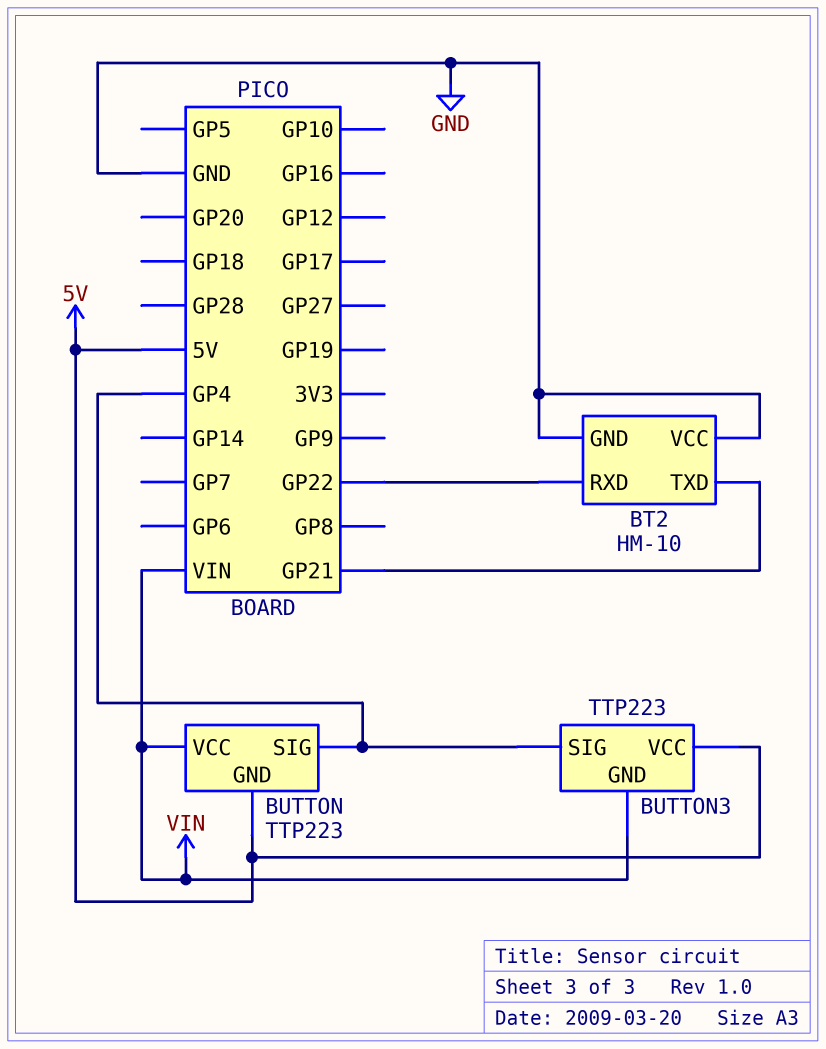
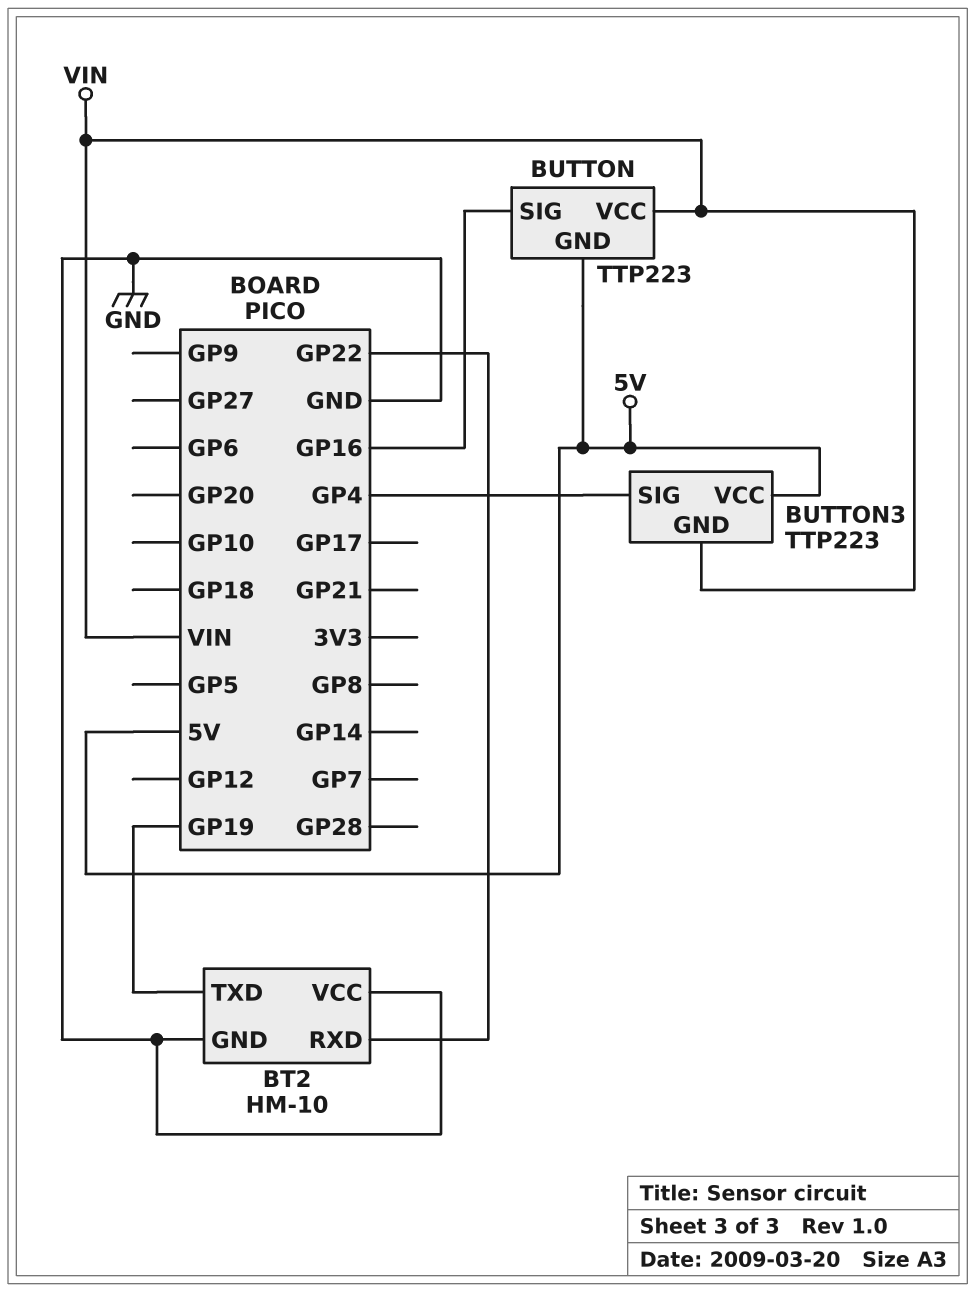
BT2 pin TXD: GP21 -> GP19
BUTTON pin SIG: GP4 -> GP16

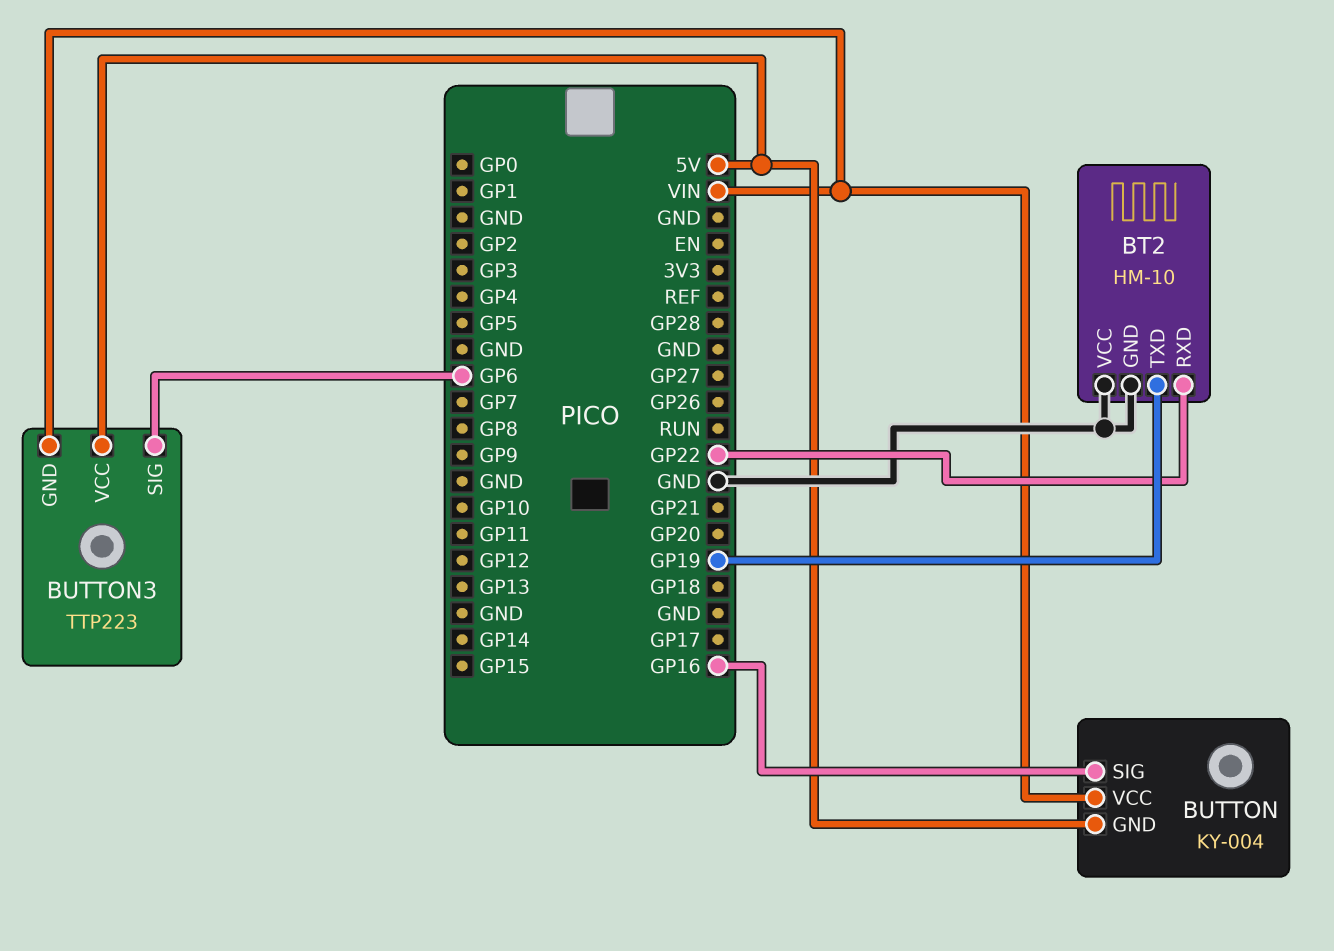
BUTTON: TTP223 -> KY-004
BUTTON3 pin SIG: GP4 -> GP6

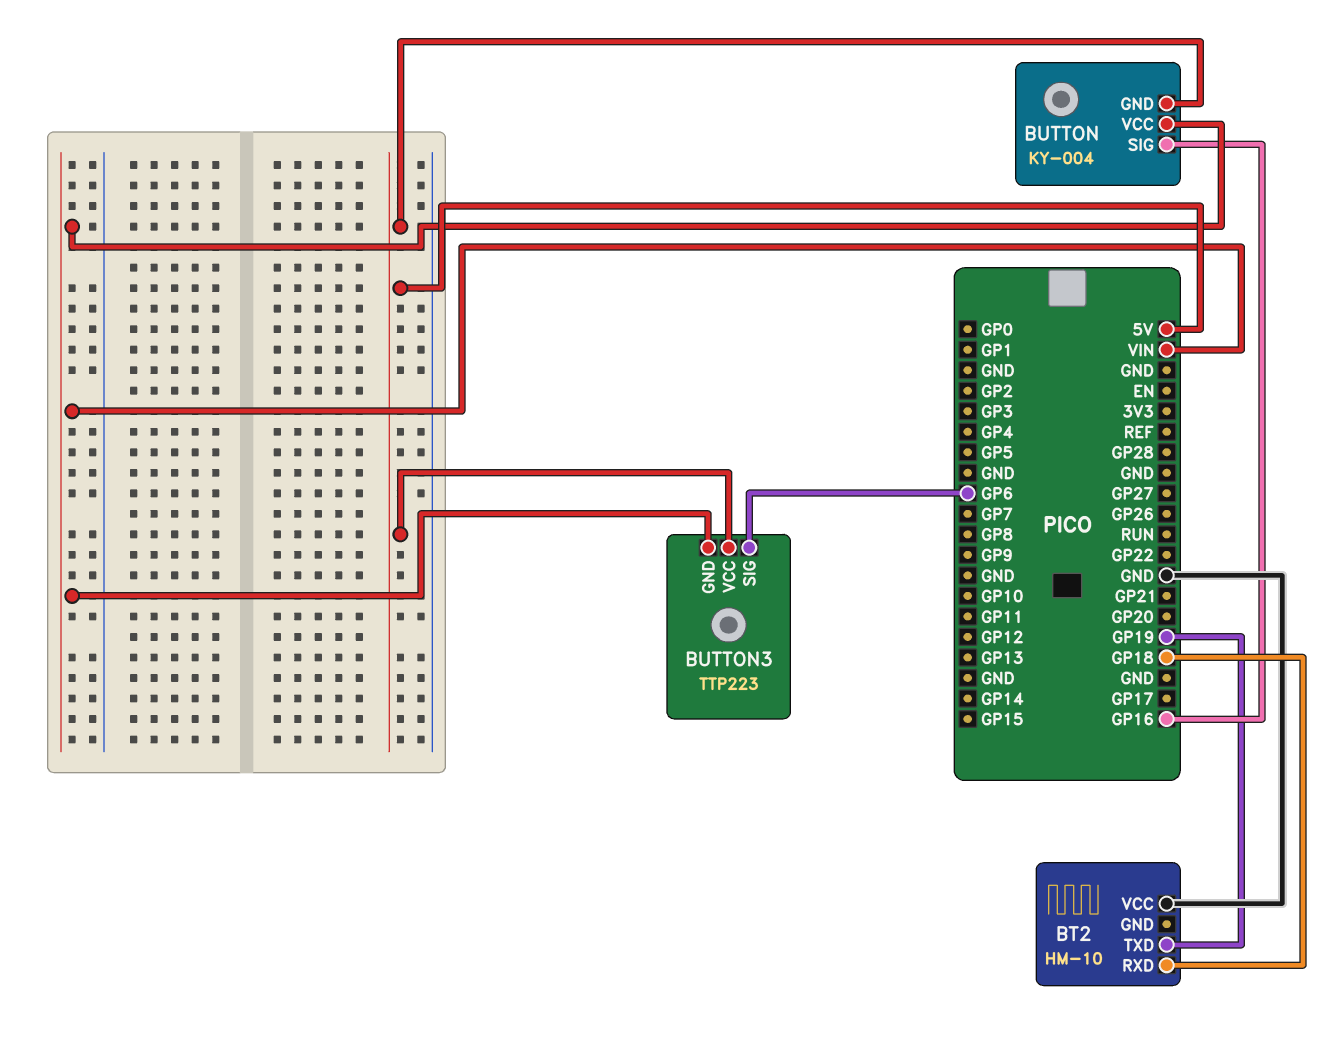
BT2 pin GND: GND -> none
BT2 pin RXD: GP22 -> GP18

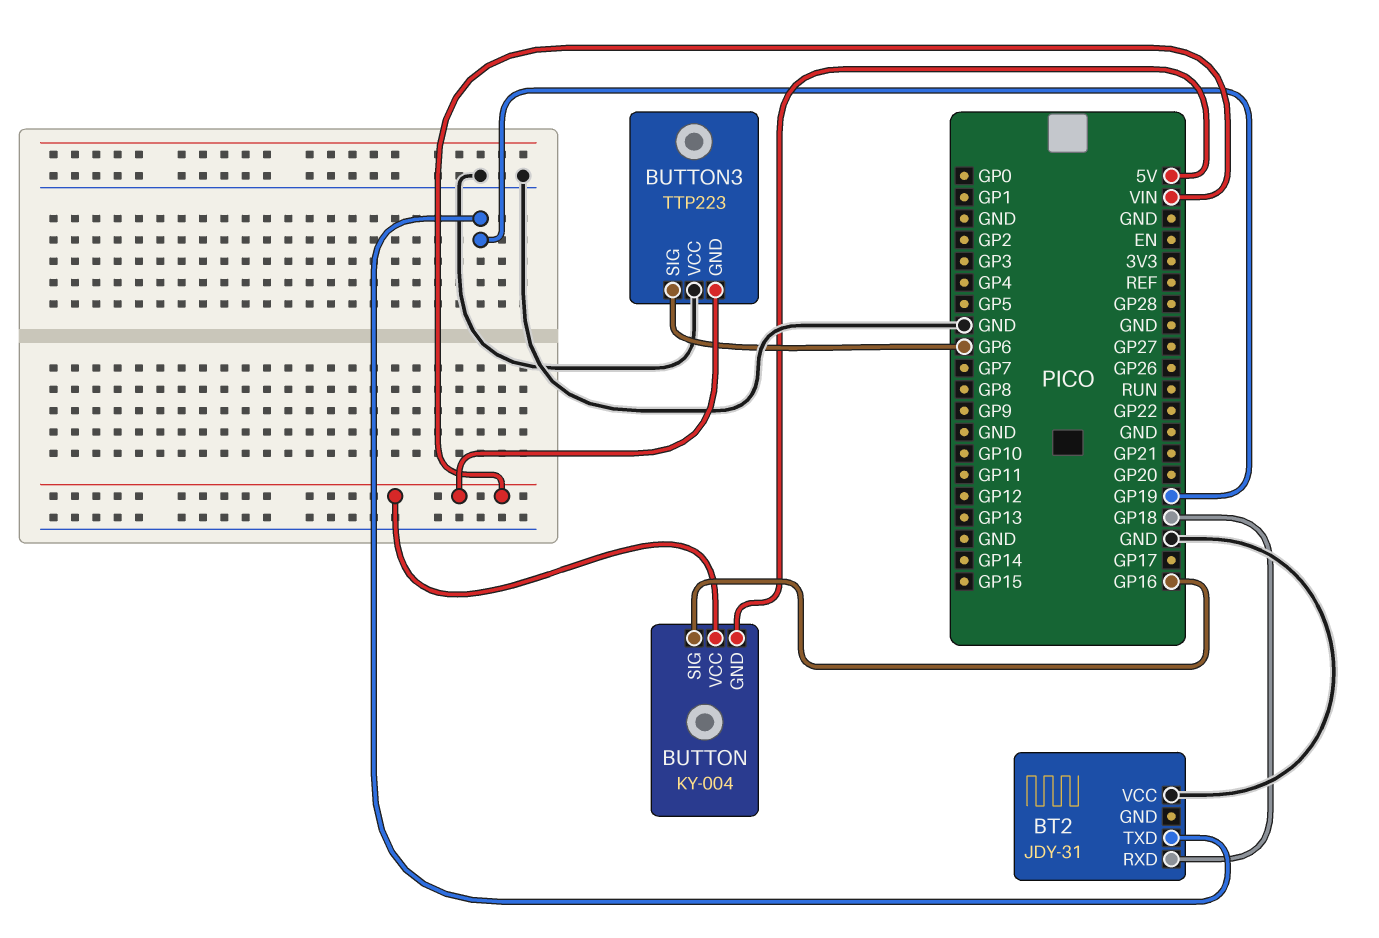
BT2: HM-10 -> JDY-31
BUTTON3 pin VCC: 5V -> GND

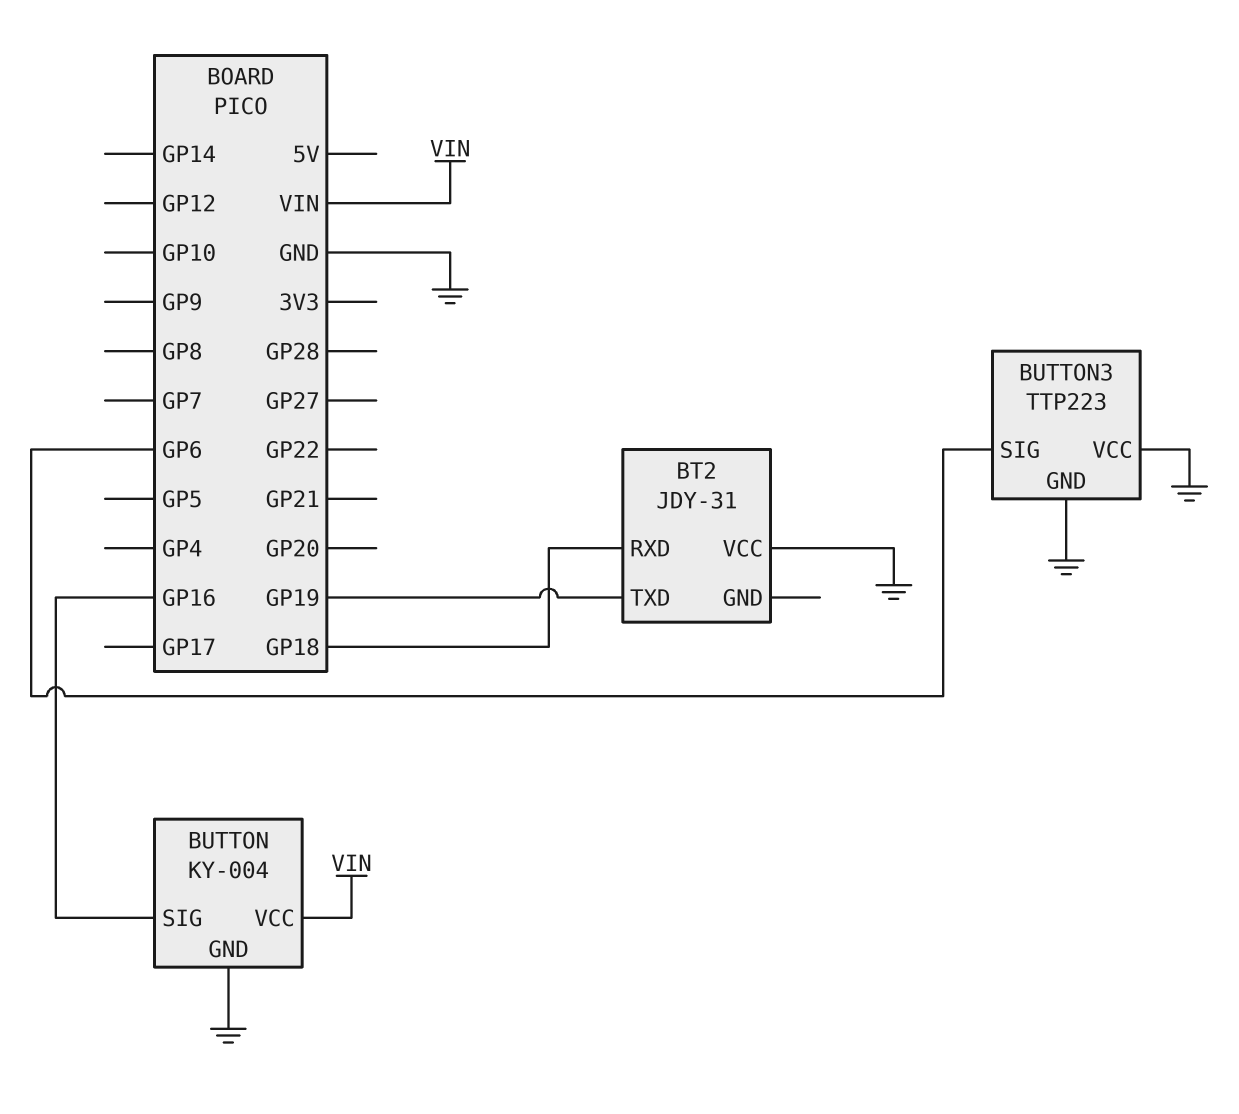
BUTTON pin GND: 5V -> GND
BUTTON3 pin GND: VIN -> GND

